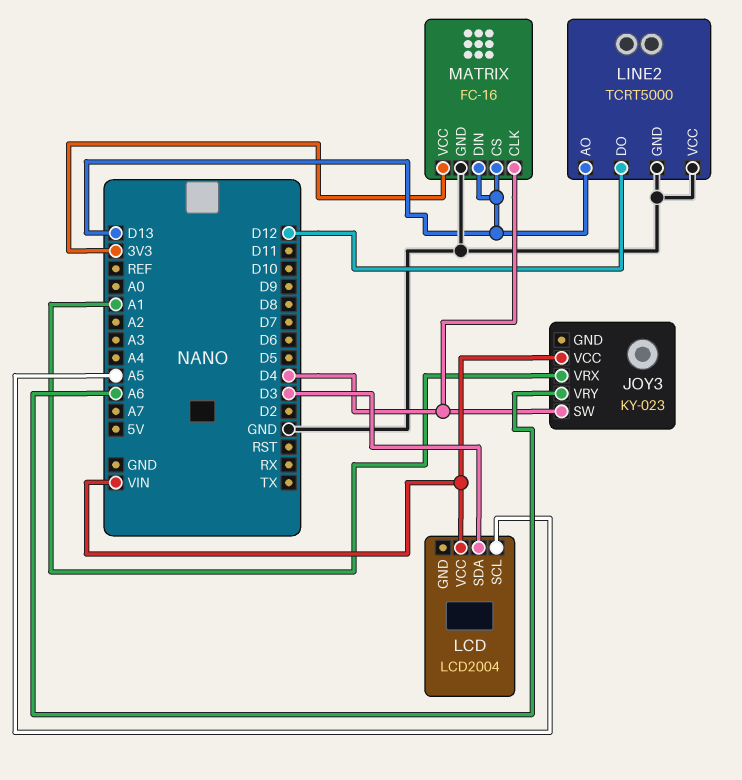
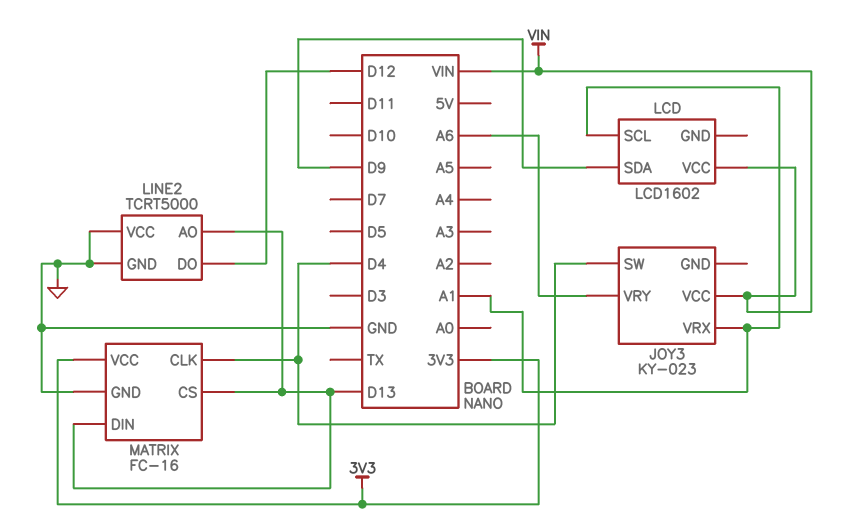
LCD: LCD2004 -> LCD1602
LCD pin SCL: A5 -> A1
LCD pin SDA: D3 -> D9

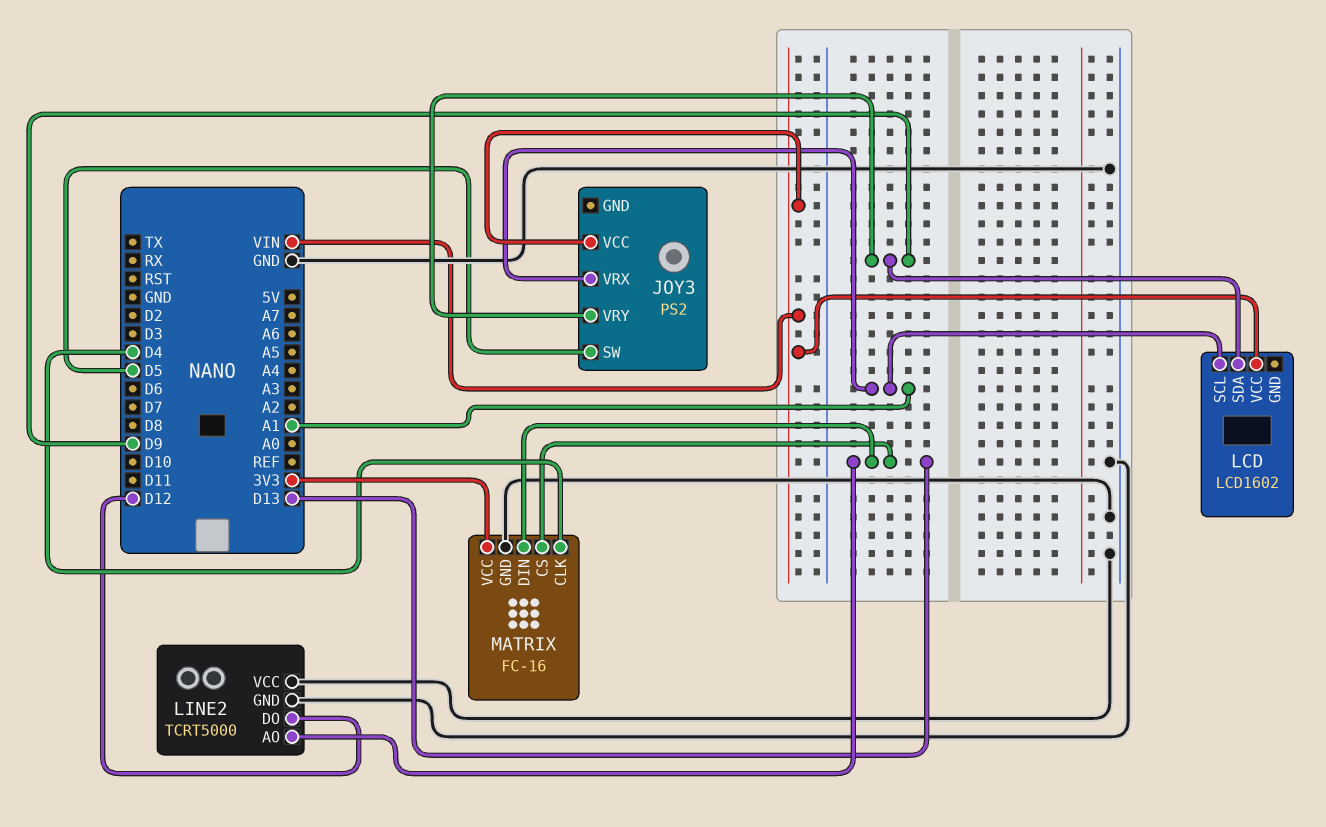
JOY3: KY-023 -> PS2
JOY3 pin SW: D4 -> D5
JOY3 pin VRY: A6 -> D9

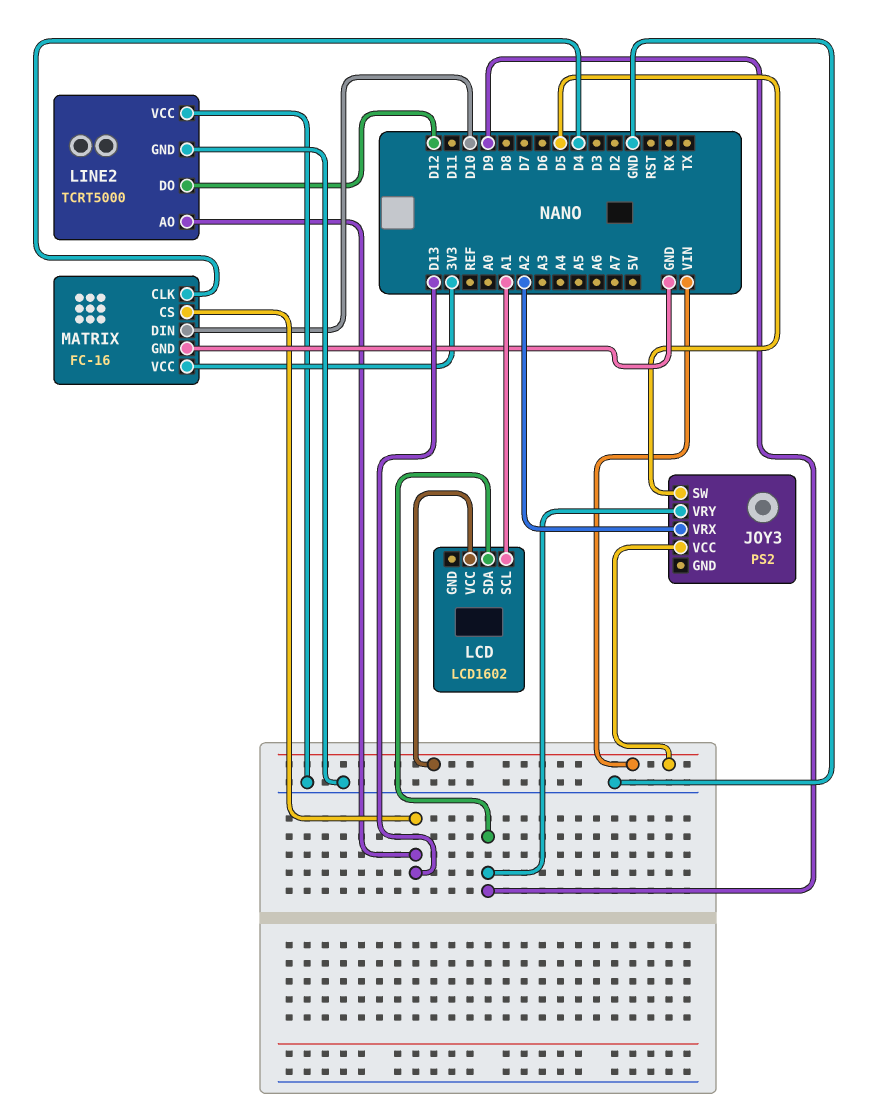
JOY3 pin VRX: A1 -> A2
MATRIX pin DIN: D13 -> D10

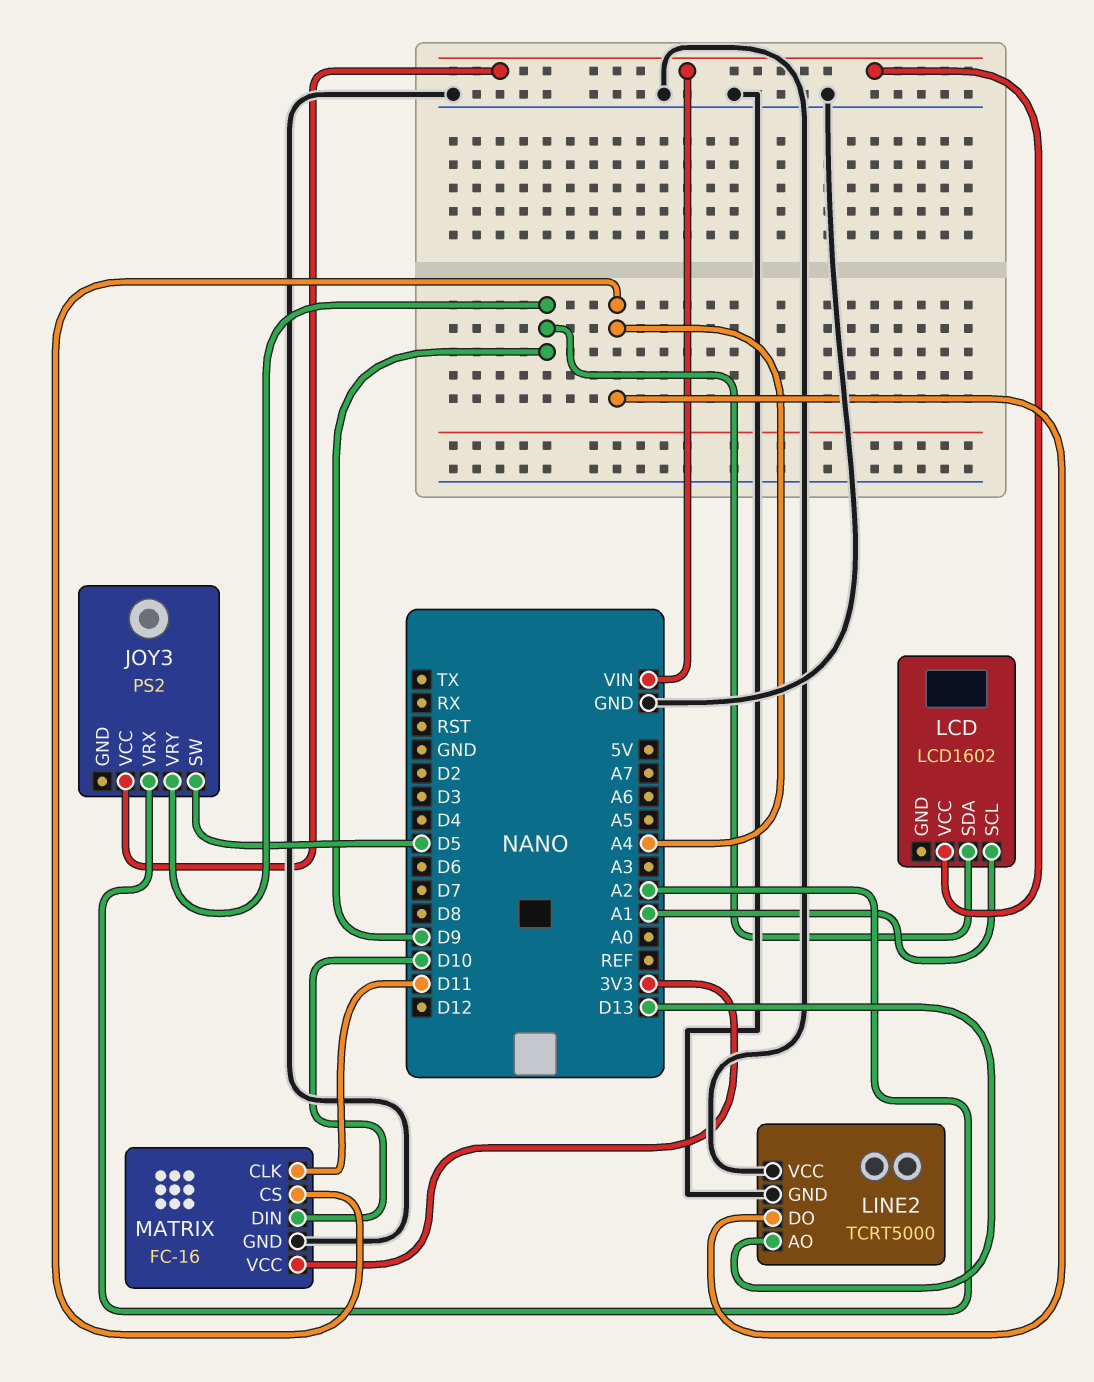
LINE2 pin DO: D12 -> A4
MATRIX pin CLK: D4 -> D11
MATRIX pin CS: D13 -> A4

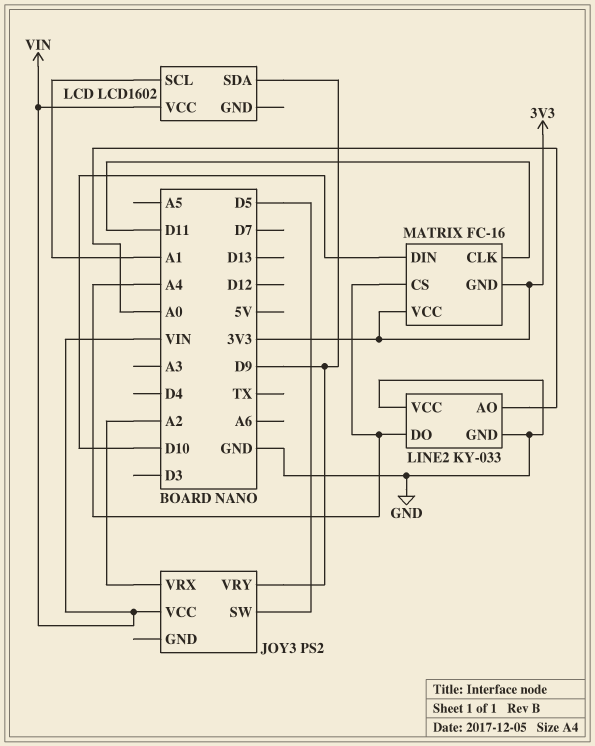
LINE2: TCRT5000 -> KY-033
LINE2 pin AO: D13 -> A0
MATRIX pin GND: GND -> 3V3

